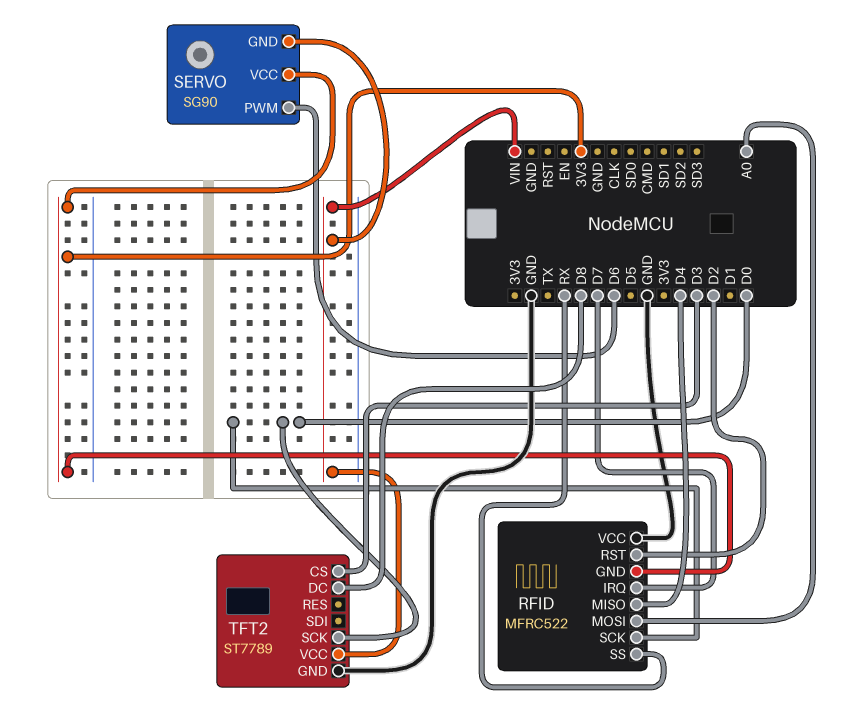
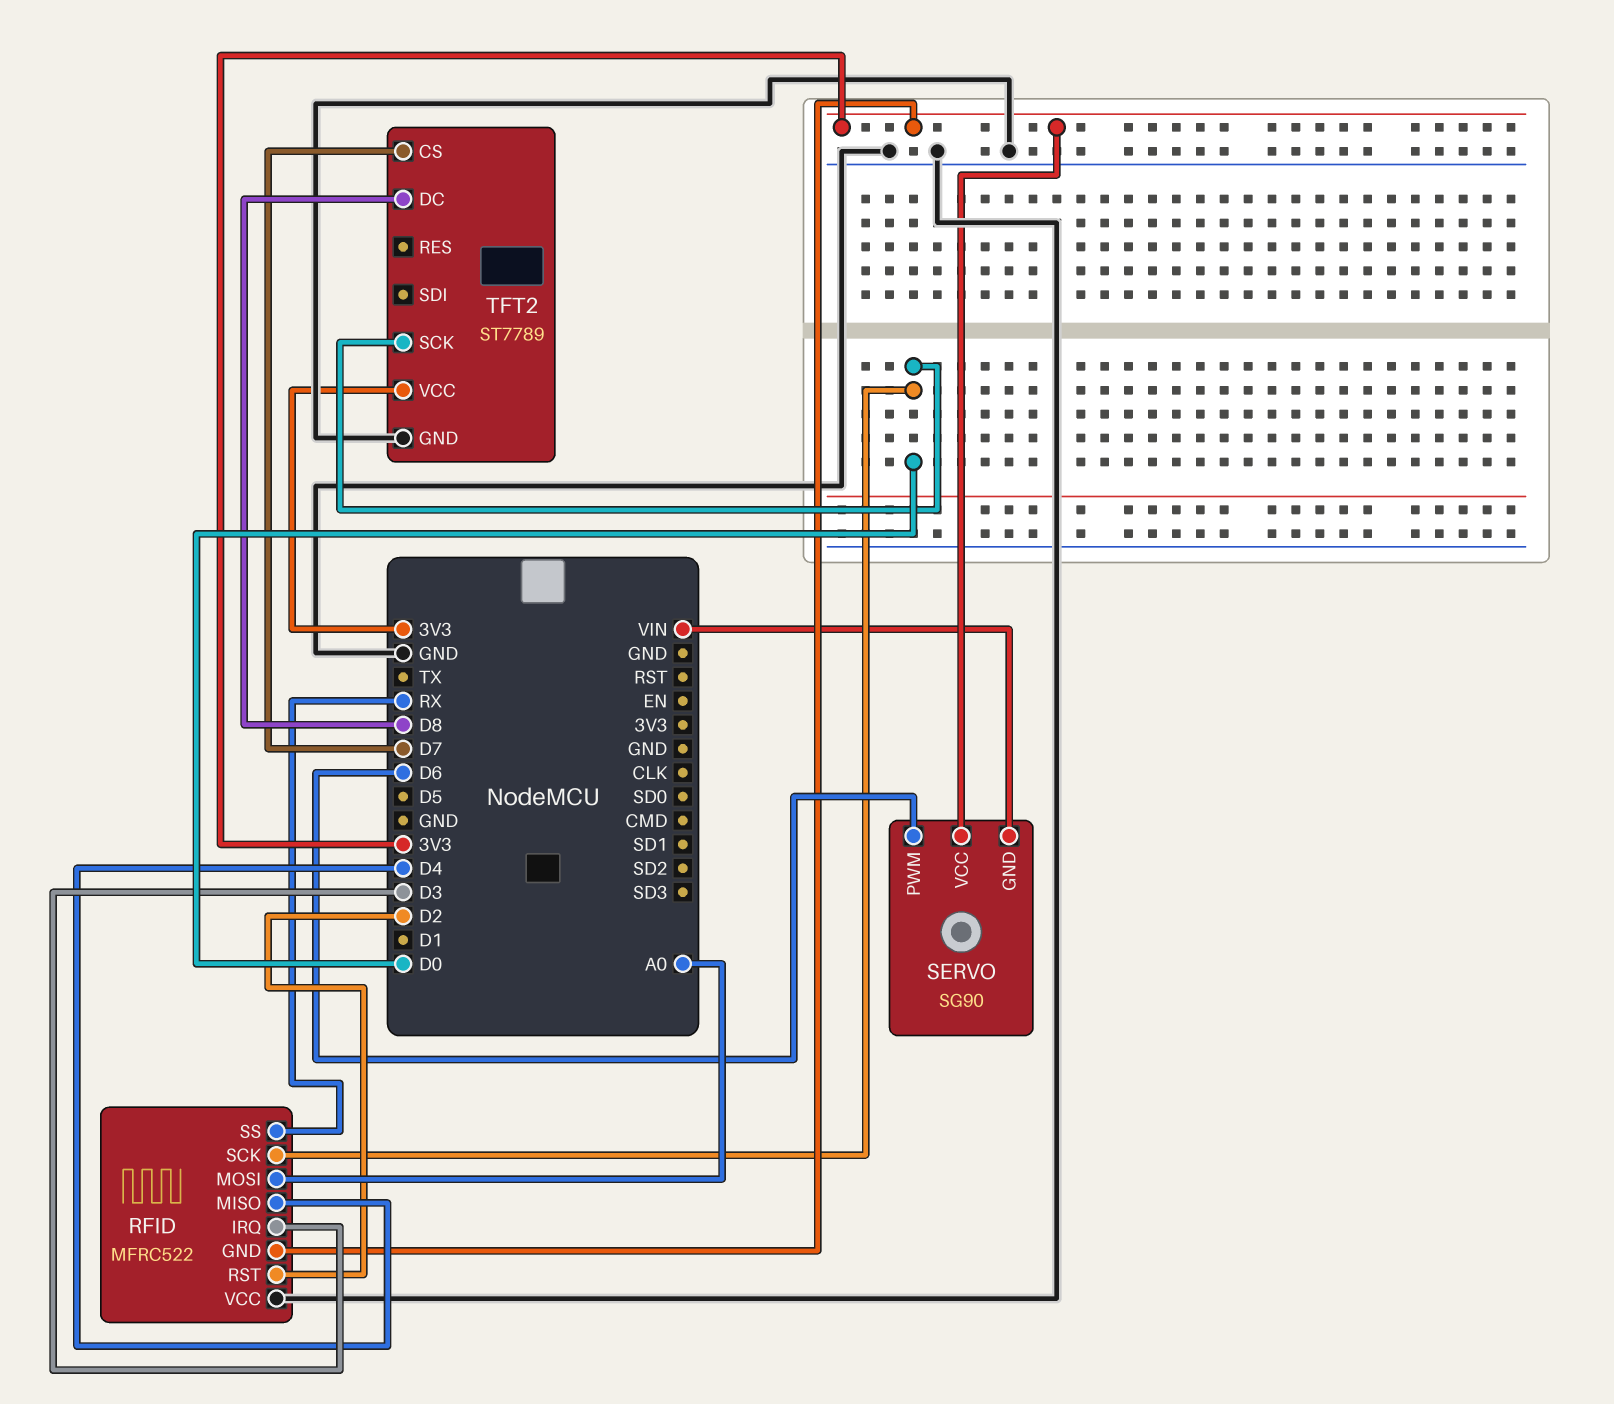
RFID pin IRQ: D7 -> D3
TFT2 pin CS: D3 -> D7
TFT2 pin VCC: VIN -> 3V3

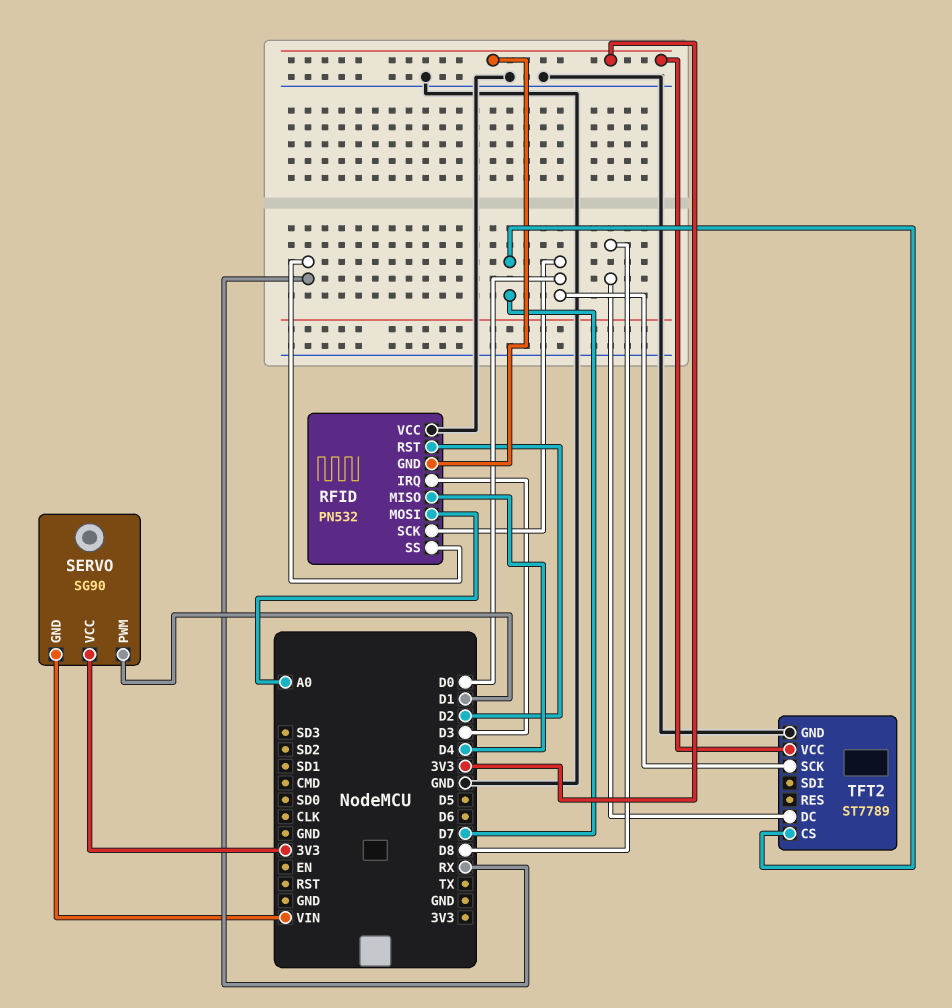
RFID: MFRC522 -> PN532
SERVO pin PWM: D6 -> D1

